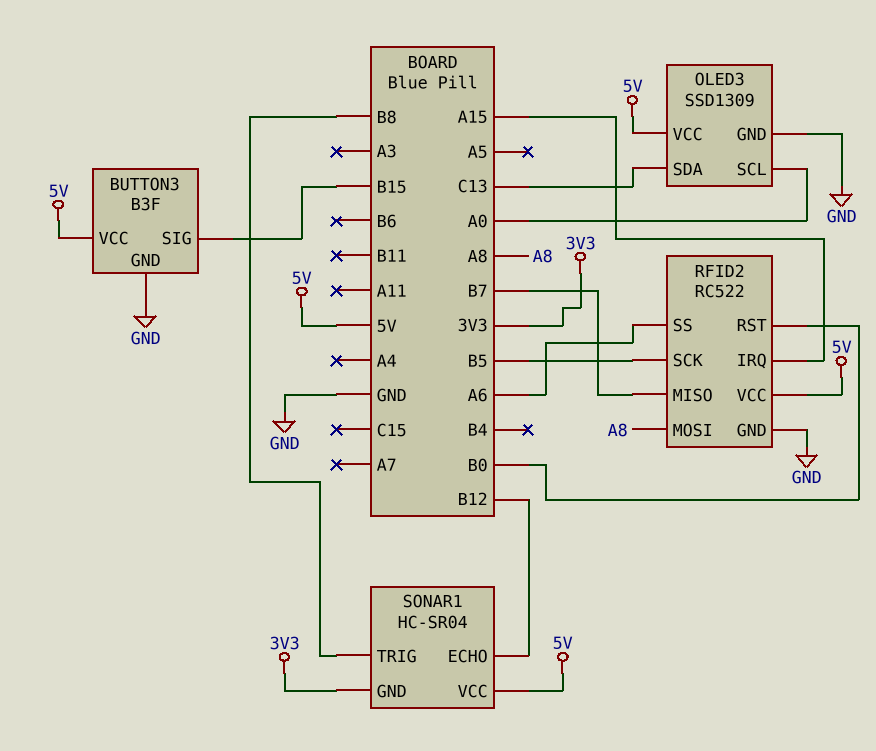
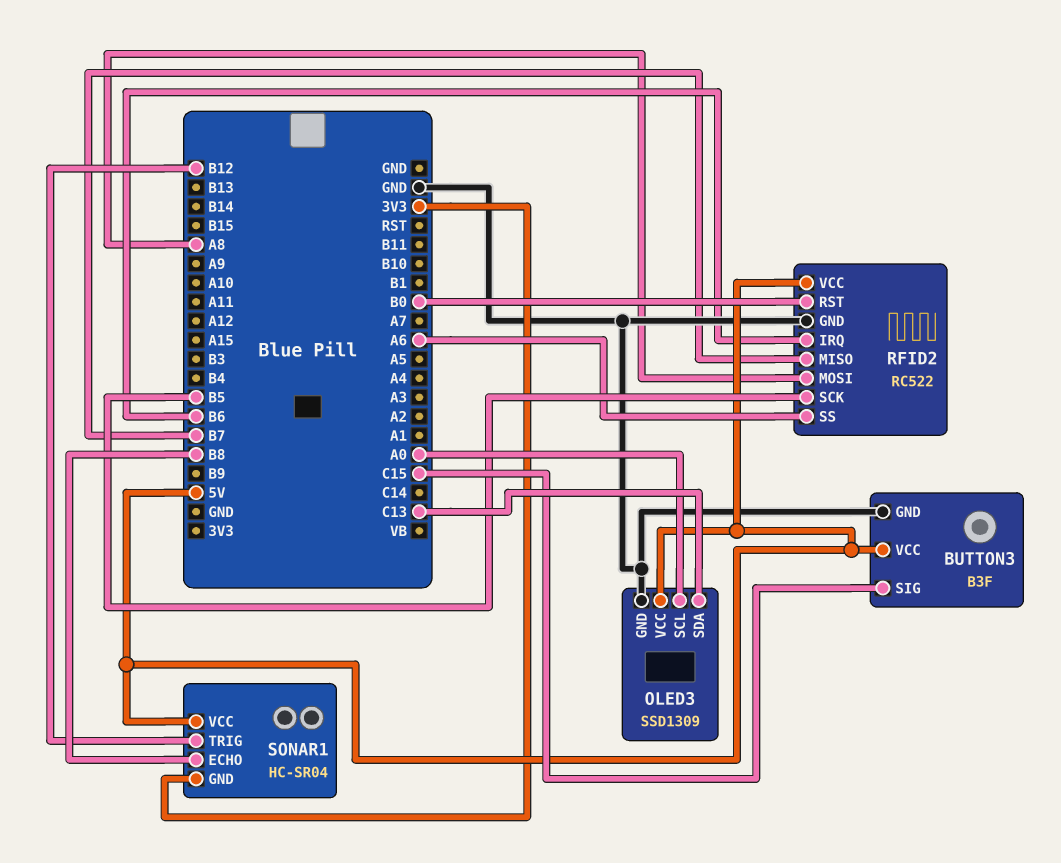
BUTTON3 pin SIG: B15 -> C15
RFID2 pin IRQ: A15 -> B6
SONAR1 pin ECHO: B12 -> B8
SONAR1 pin TRIG: B8 -> B12

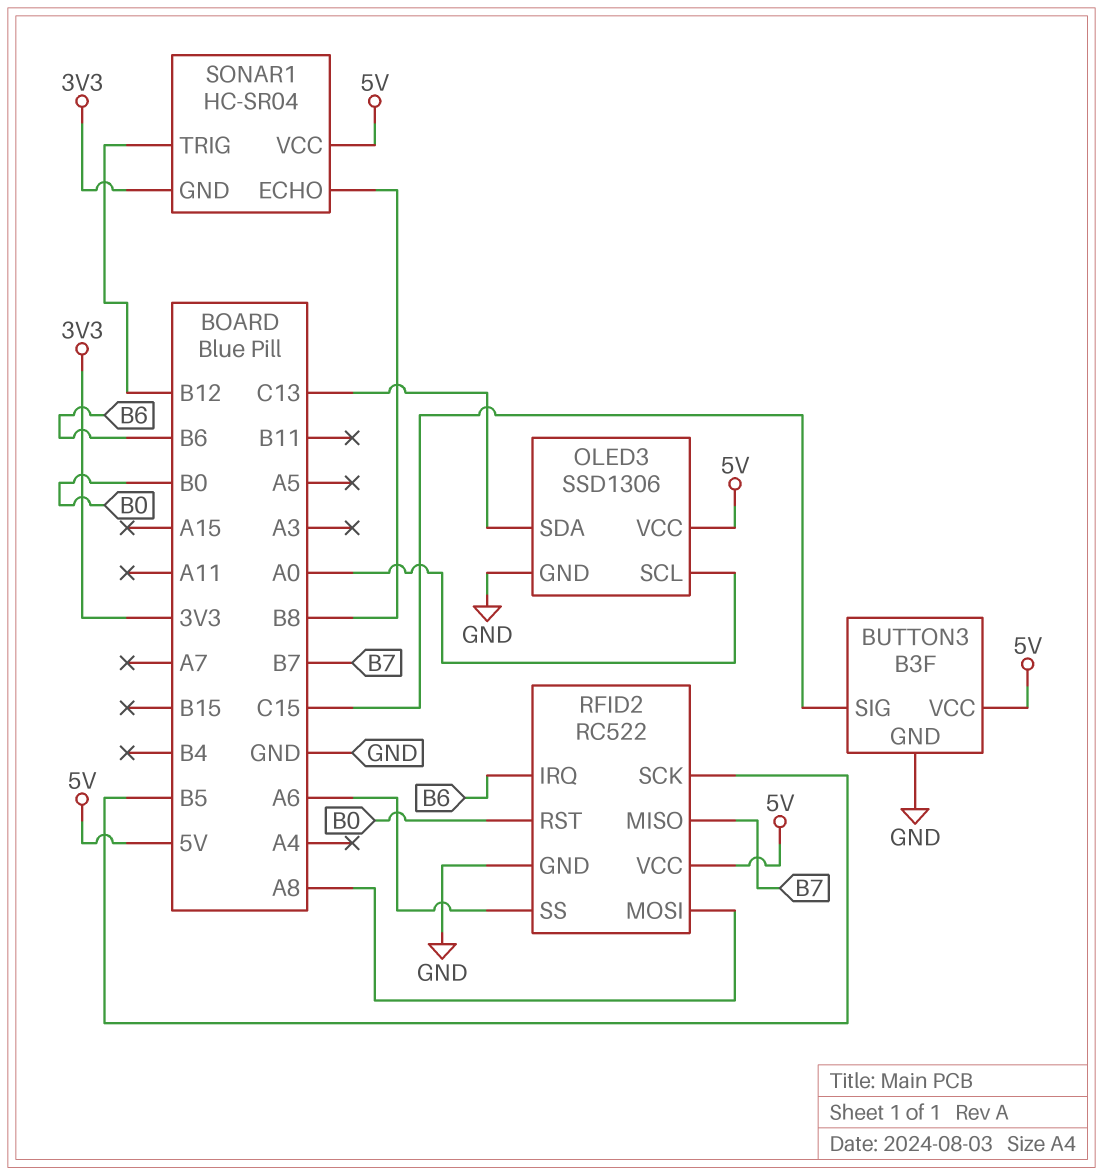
OLED3: SSD1309 -> SSD1306

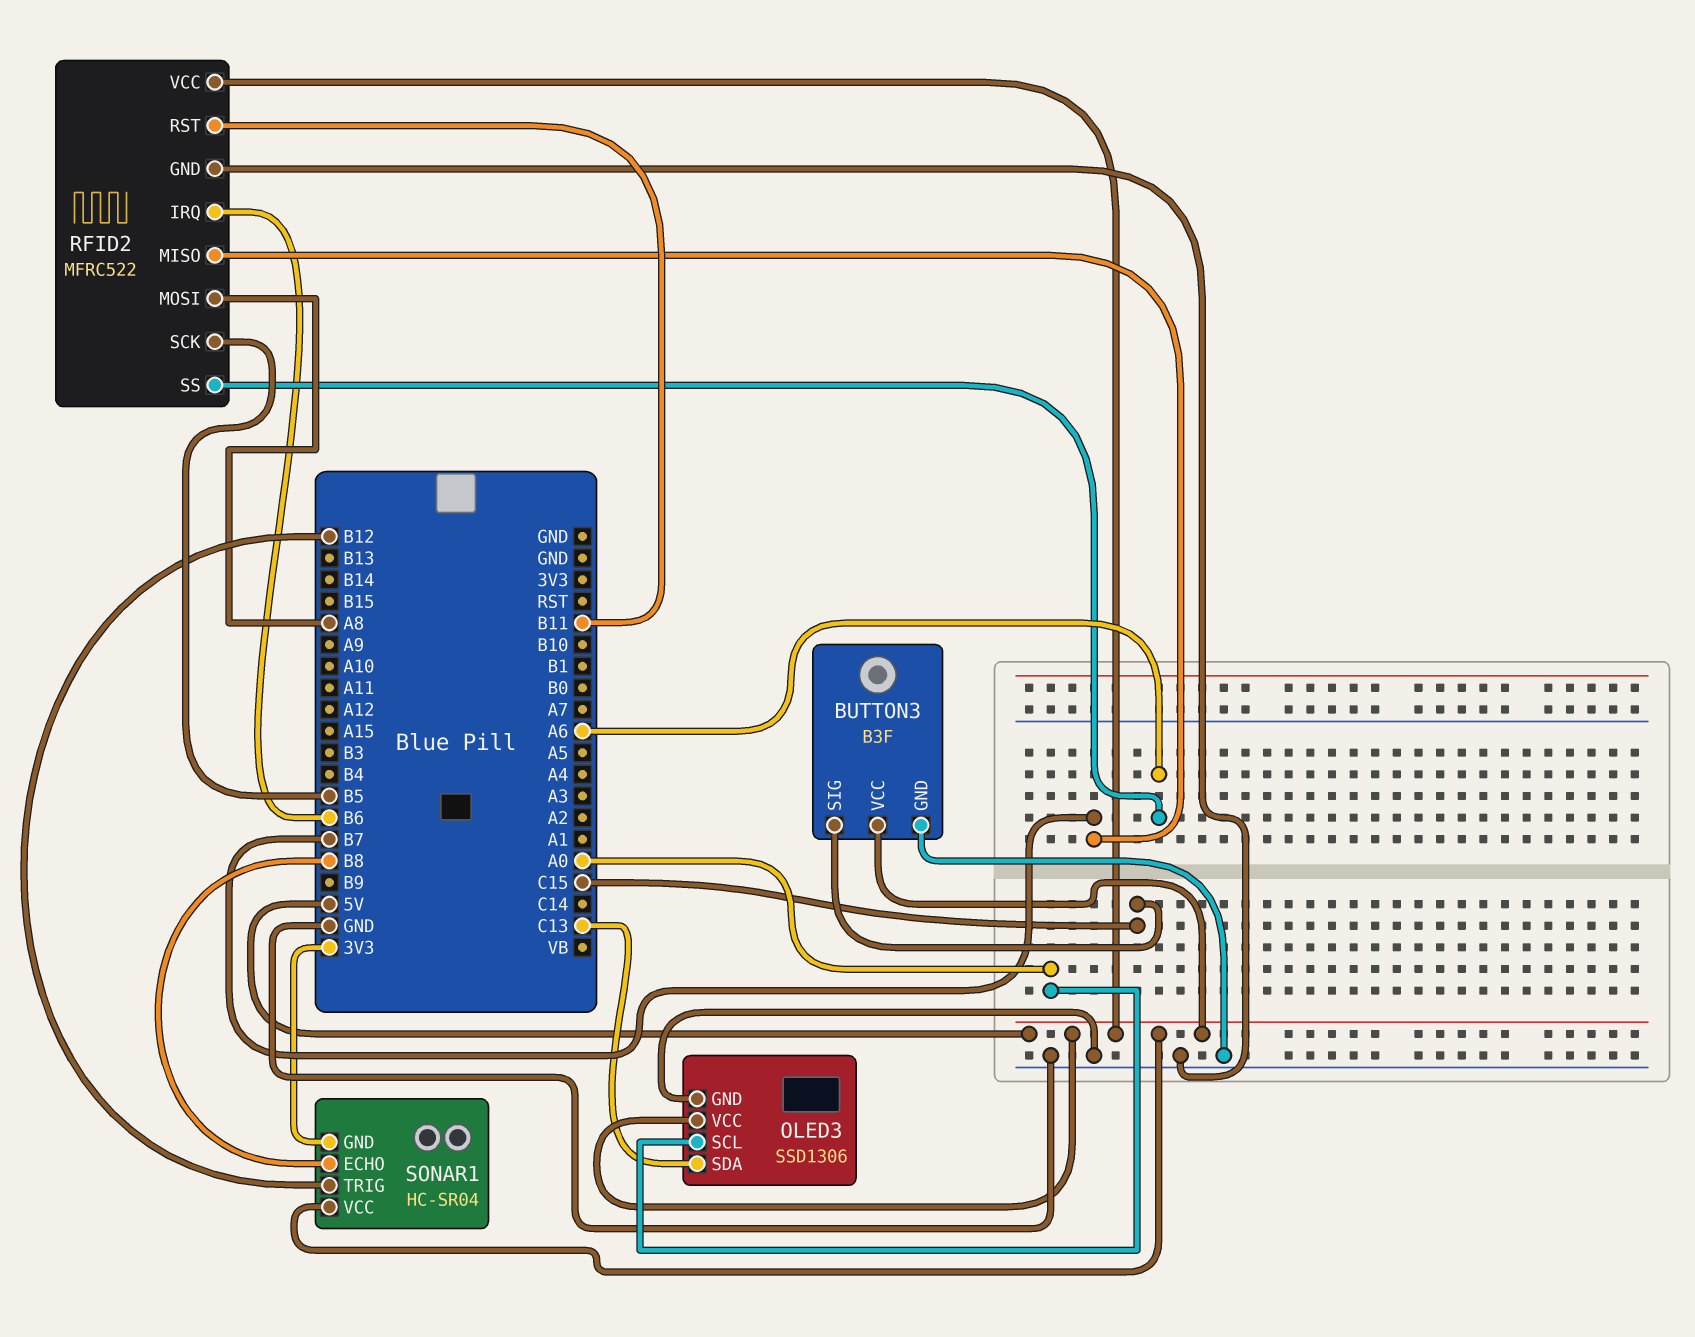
RFID2: RC522 -> MFRC522
RFID2 pin RST: B0 -> B11

